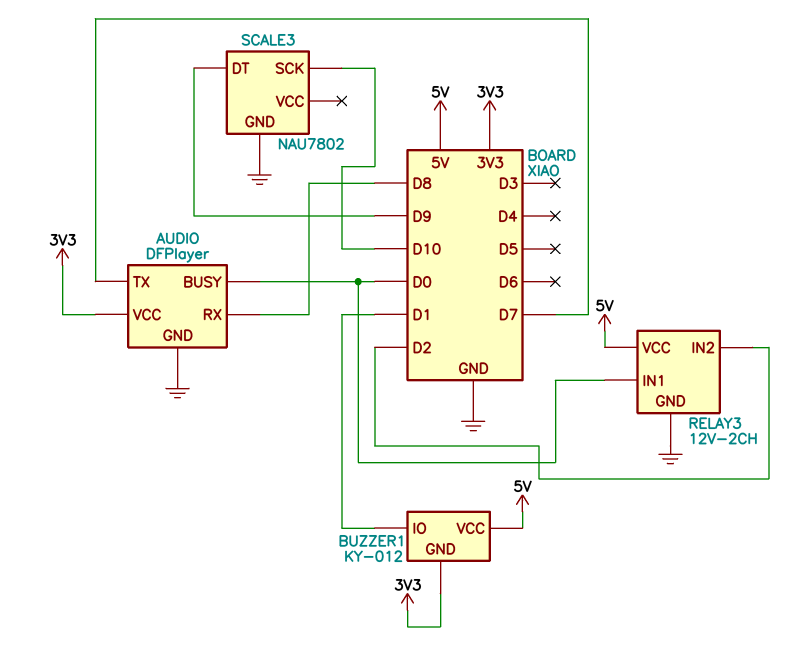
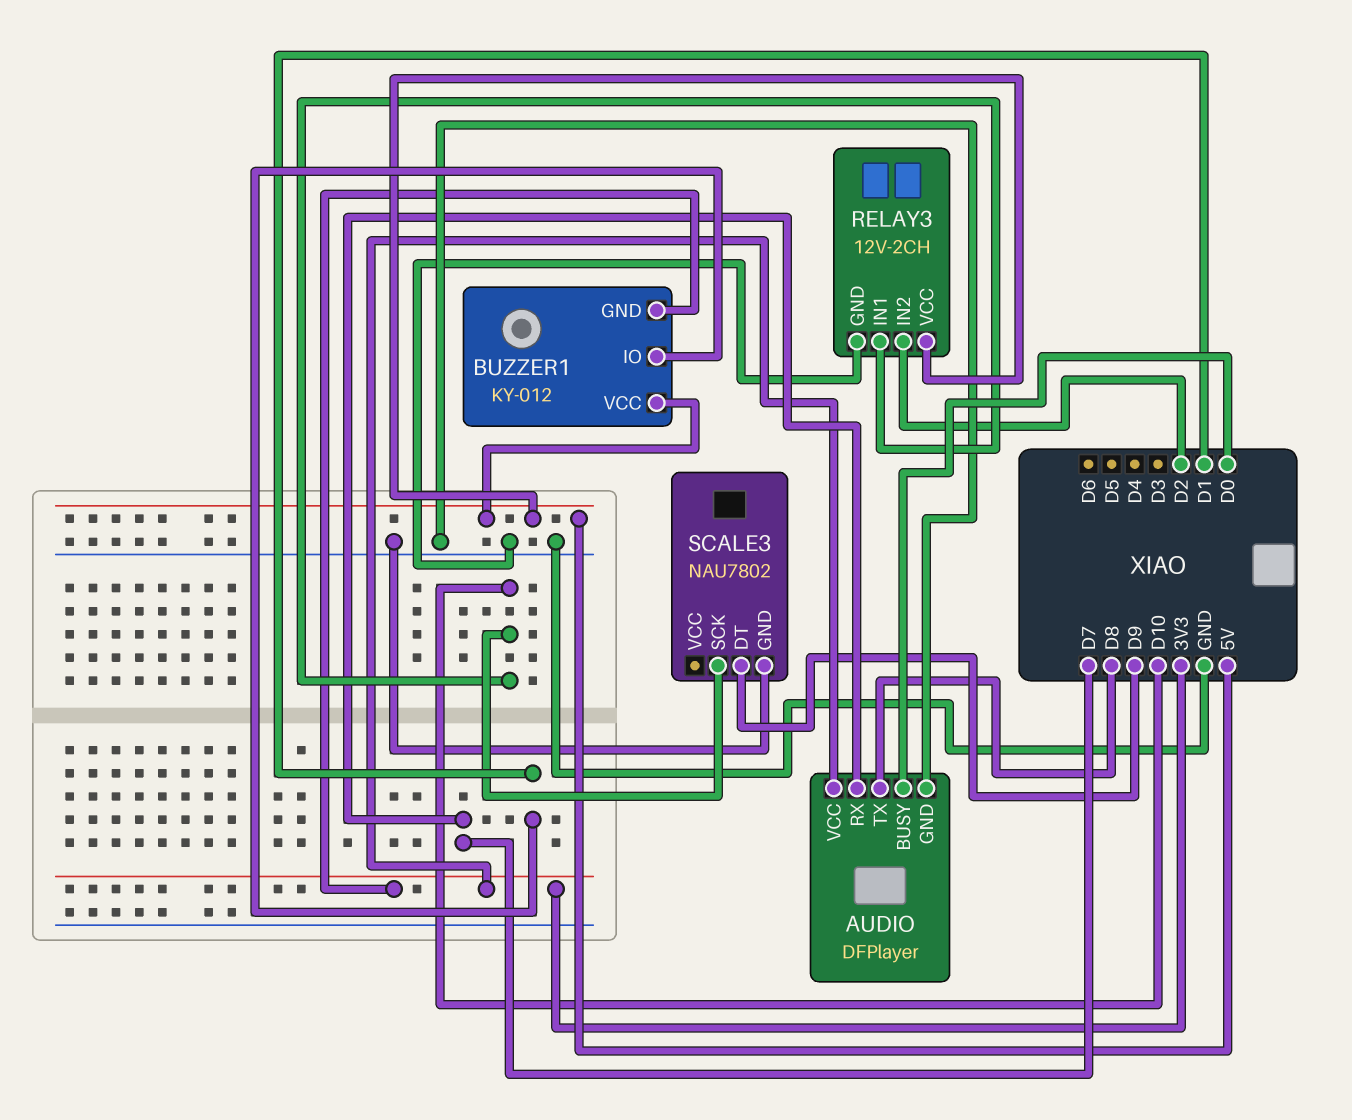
AUDIO pin RX: D8 -> D7
AUDIO pin TX: D7 -> D8
RELAY3 pin IN1: D0 -> D10

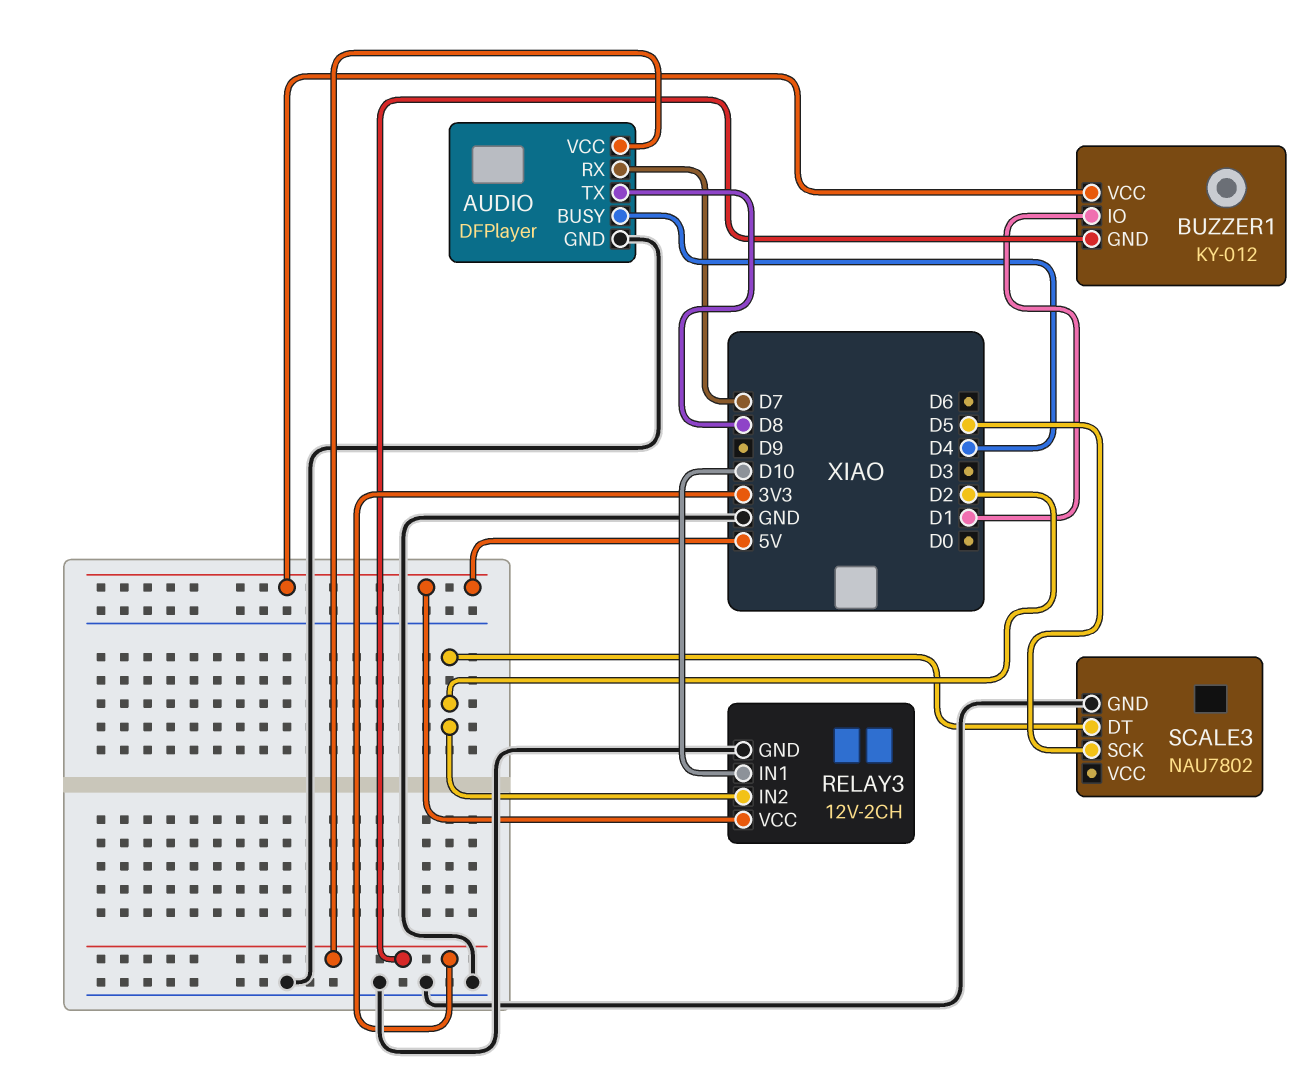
AUDIO pin BUSY: D0 -> D4
SCALE3 pin DT: D9 -> D2
SCALE3 pin SCK: D10 -> D5

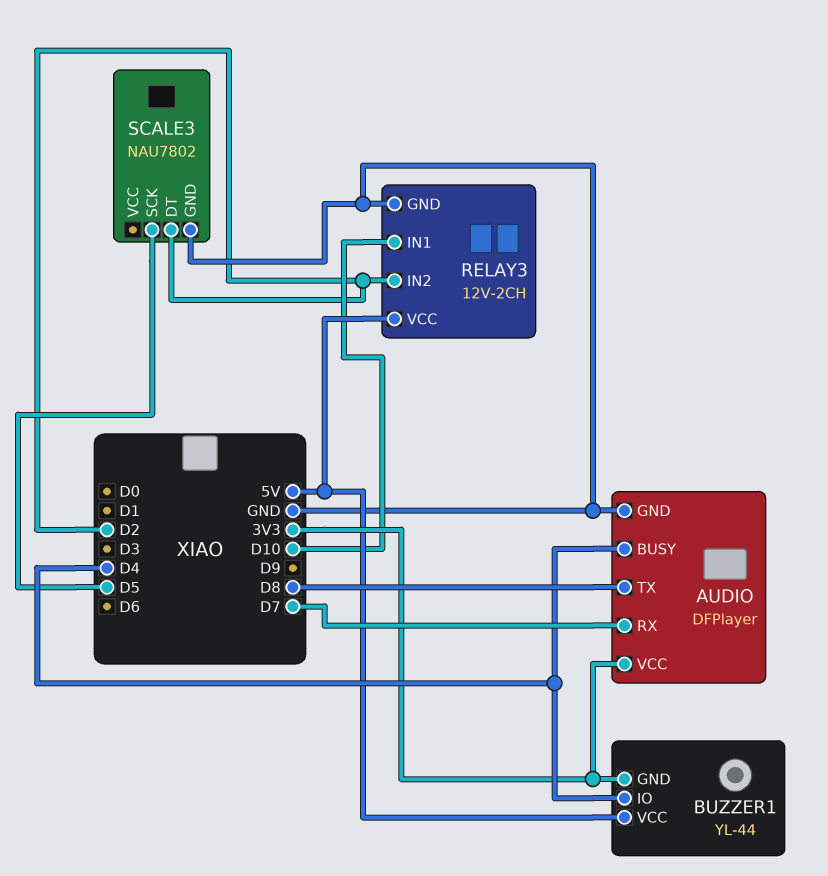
BUZZER1: KY-012 -> YL-44
BUZZER1 pin IO: D1 -> D4

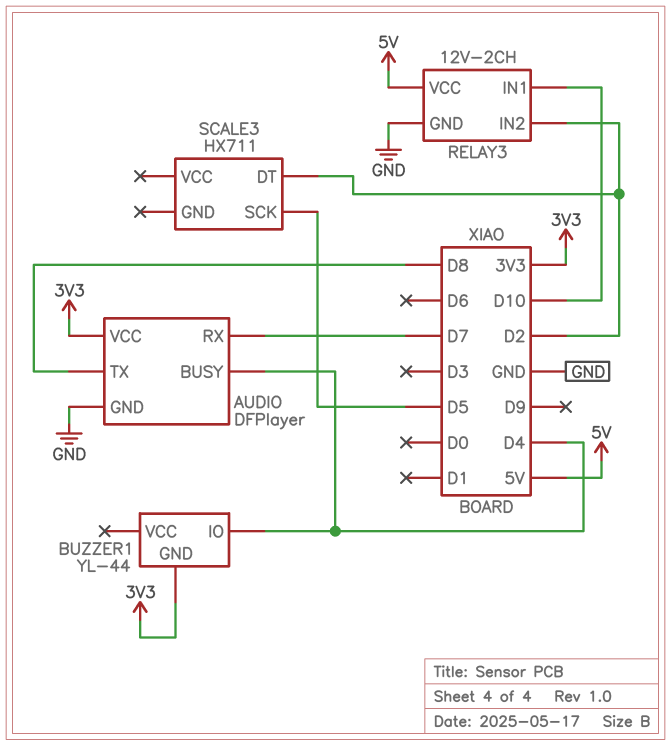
BUZZER1 pin VCC: 5V -> none
SCALE3: NAU7802 -> HX711
SCALE3 pin GND: GND -> none

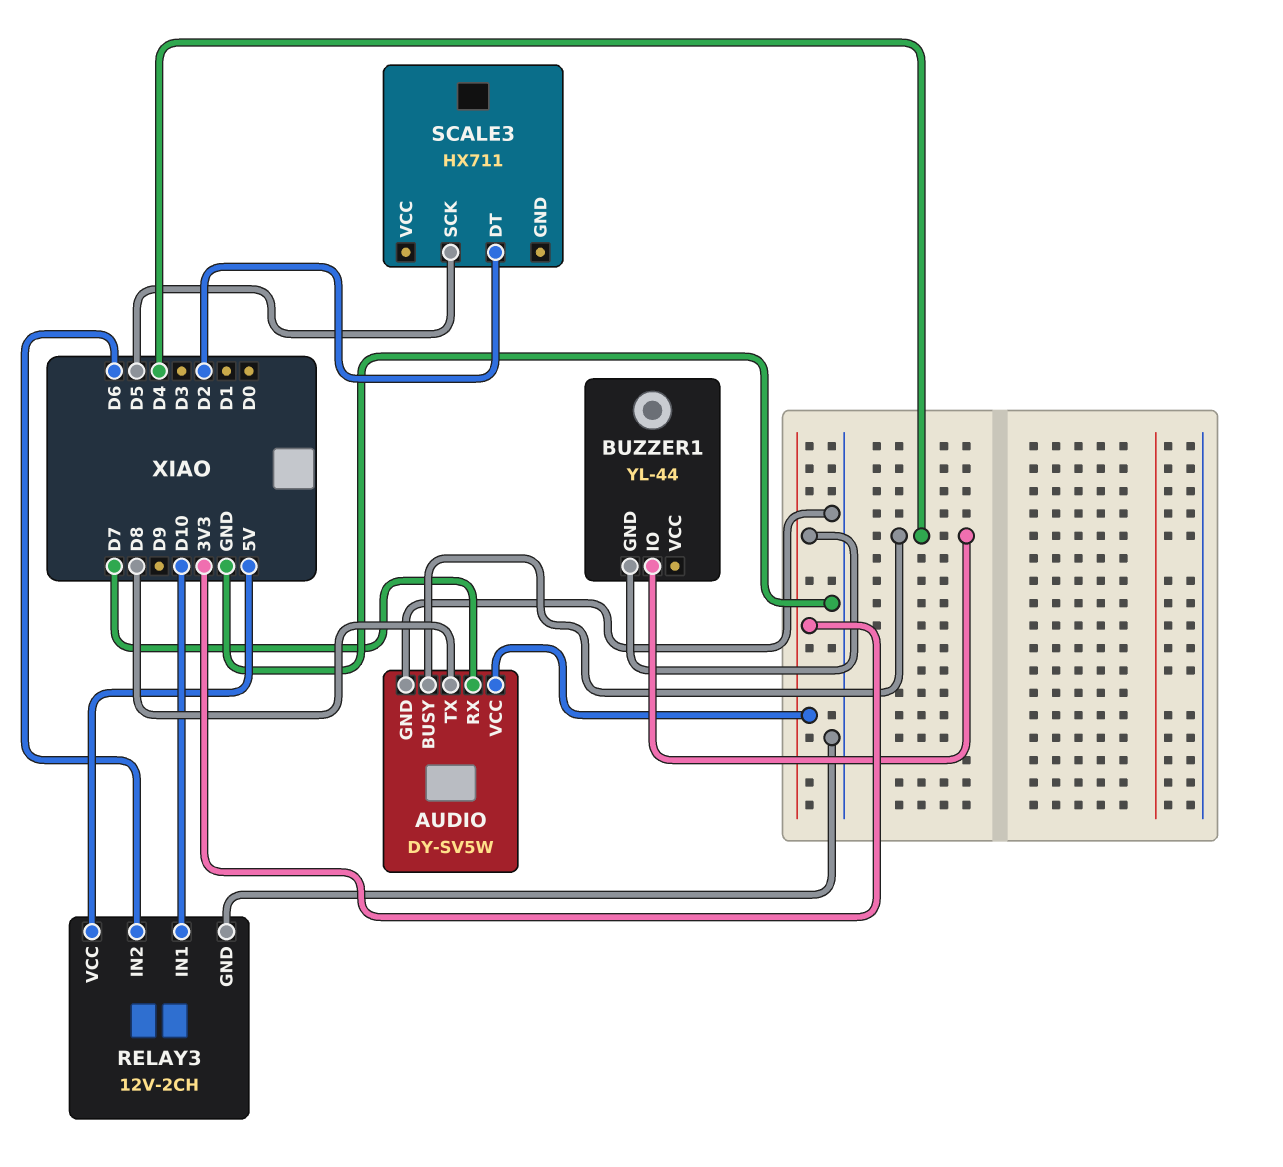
AUDIO: DFPlayer -> DY-SV5W
RELAY3 pin IN2: D2 -> D6

